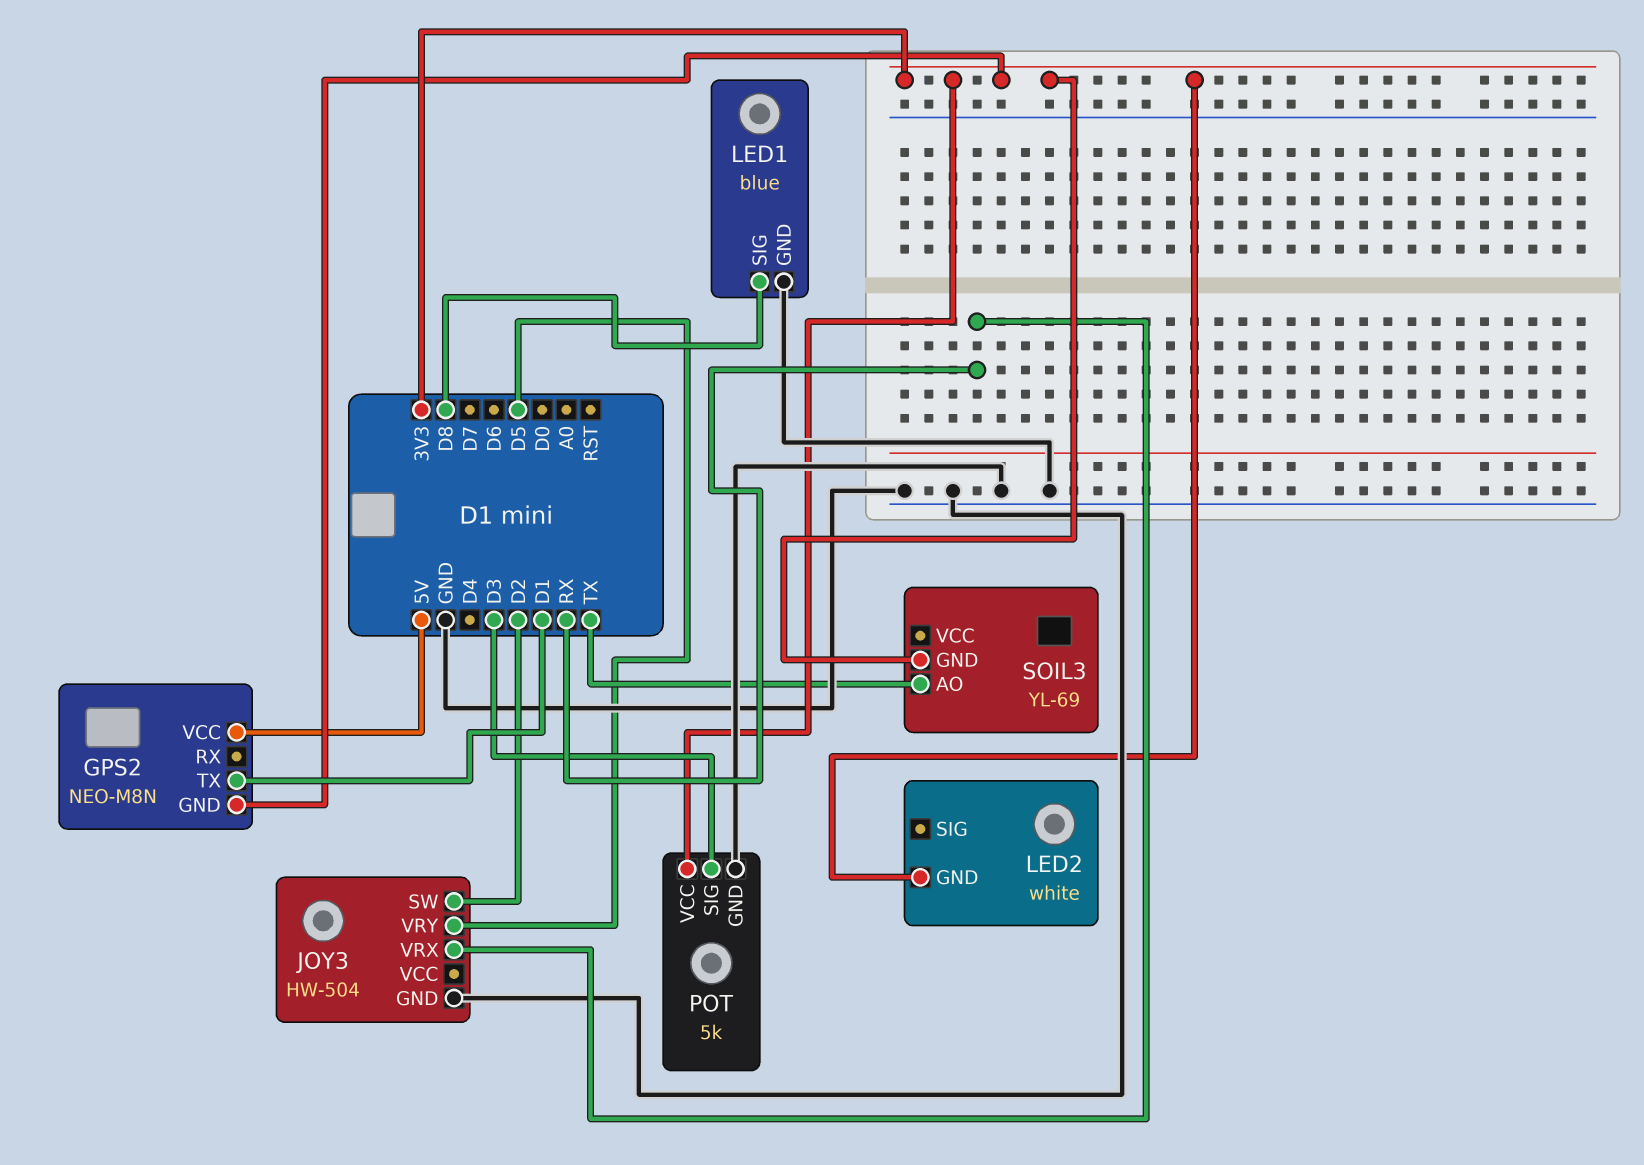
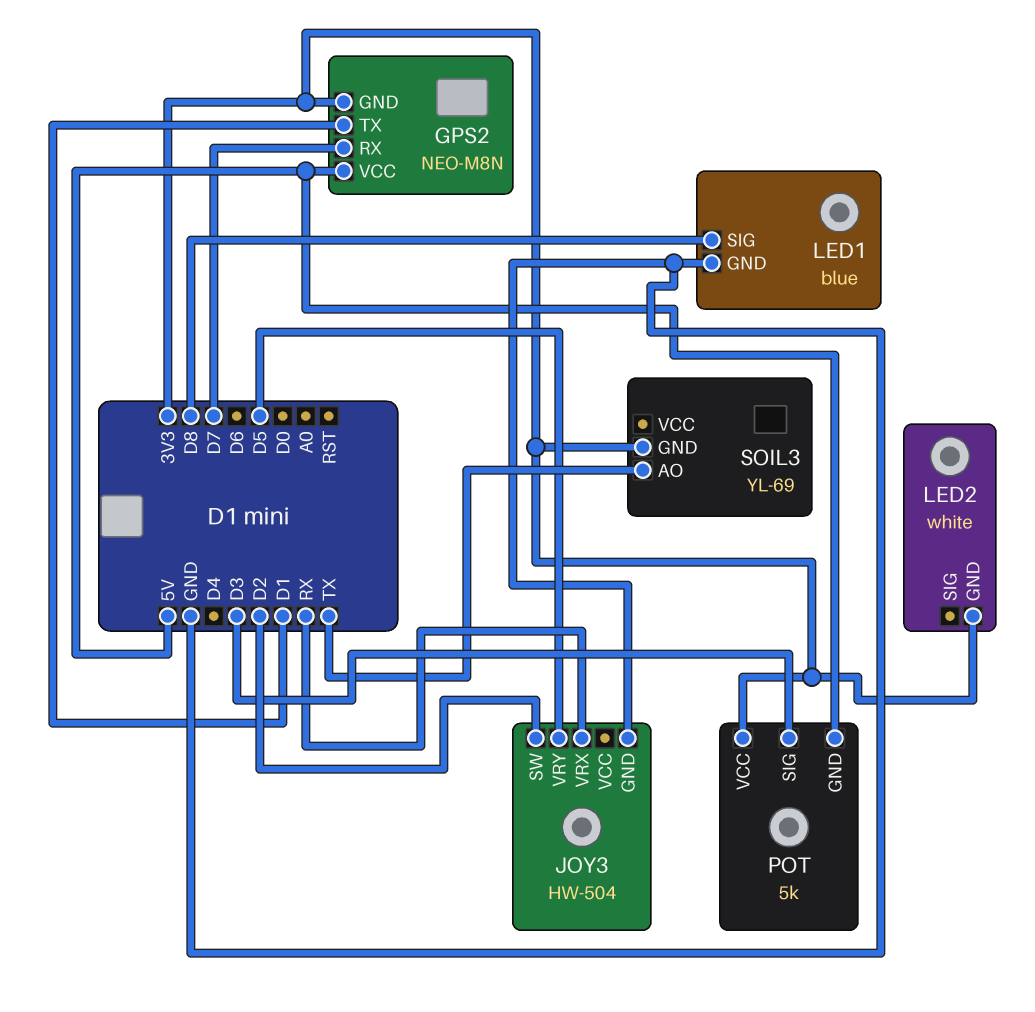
GPS2 pin RX: none -> D7
POT pin GND: GND -> 5V

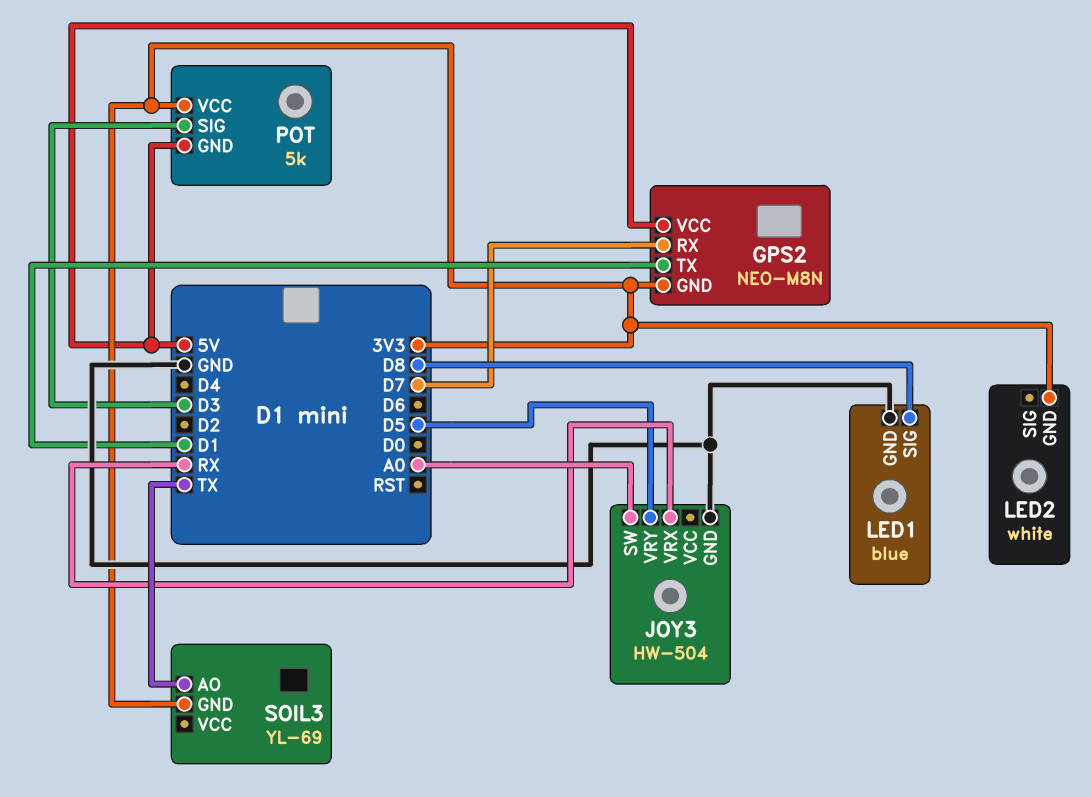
JOY3 pin SW: D2 -> A0

